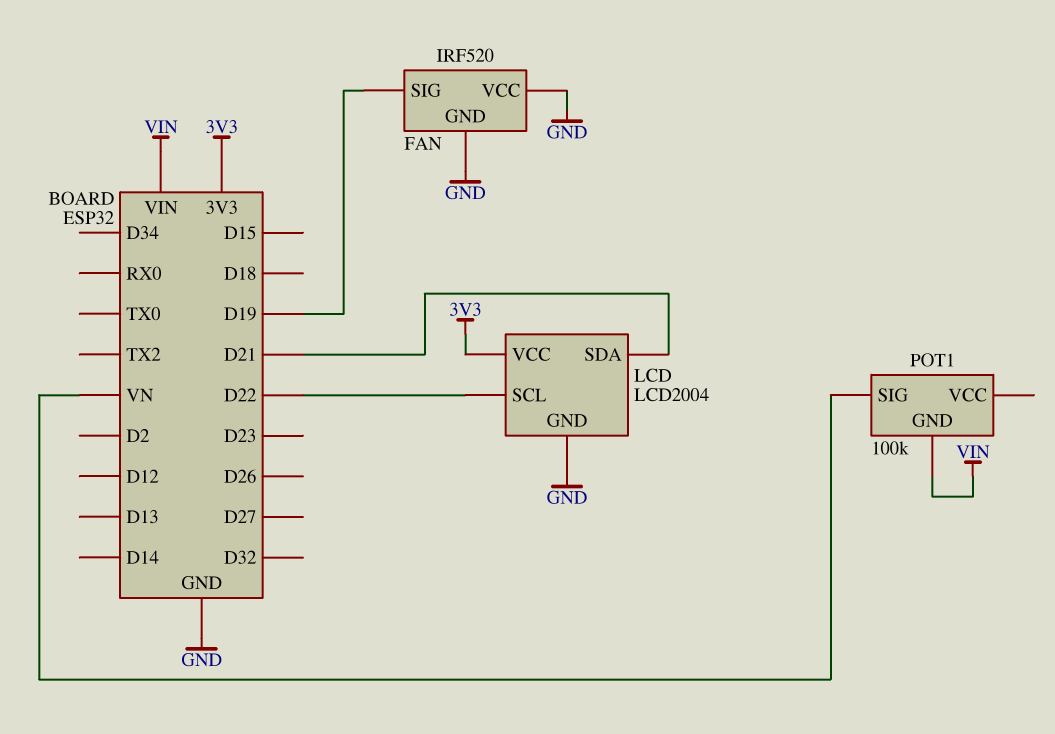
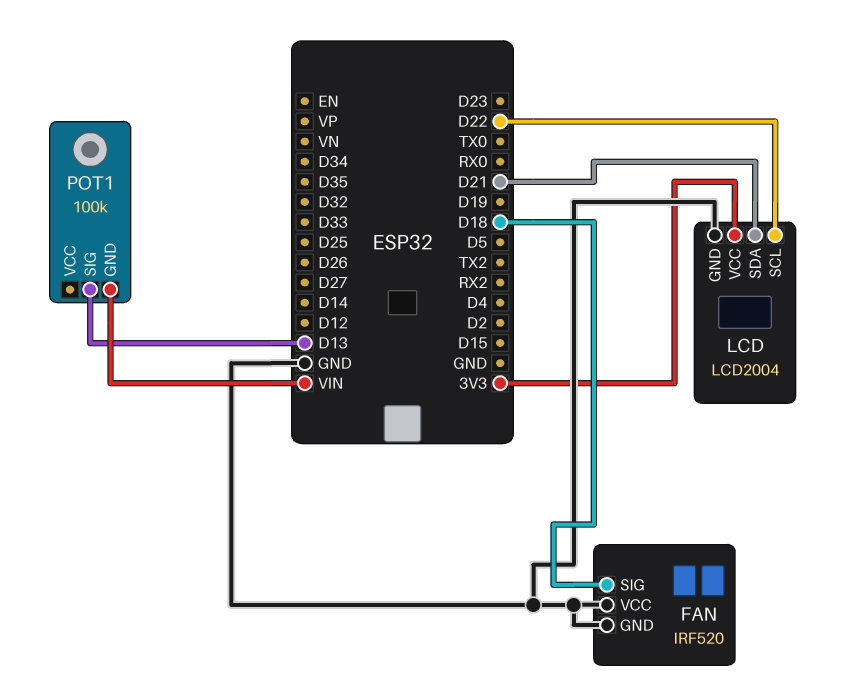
FAN pin SIG: D19 -> D18
POT1 pin SIG: VN -> D13

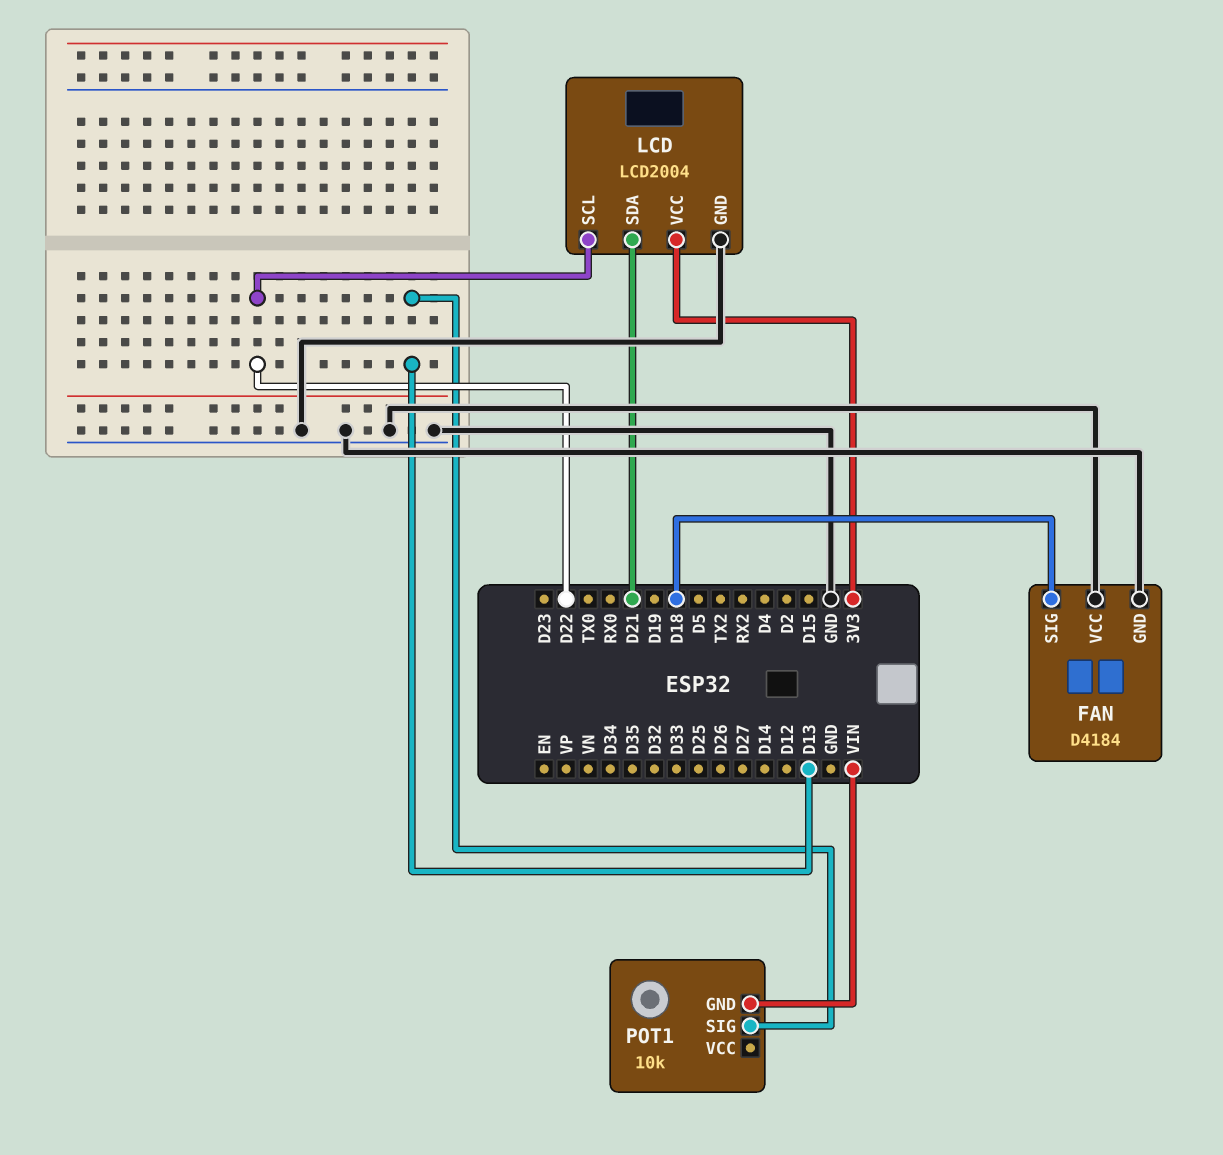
FAN: IRF520 -> D4184
POT1: 100k -> 10k

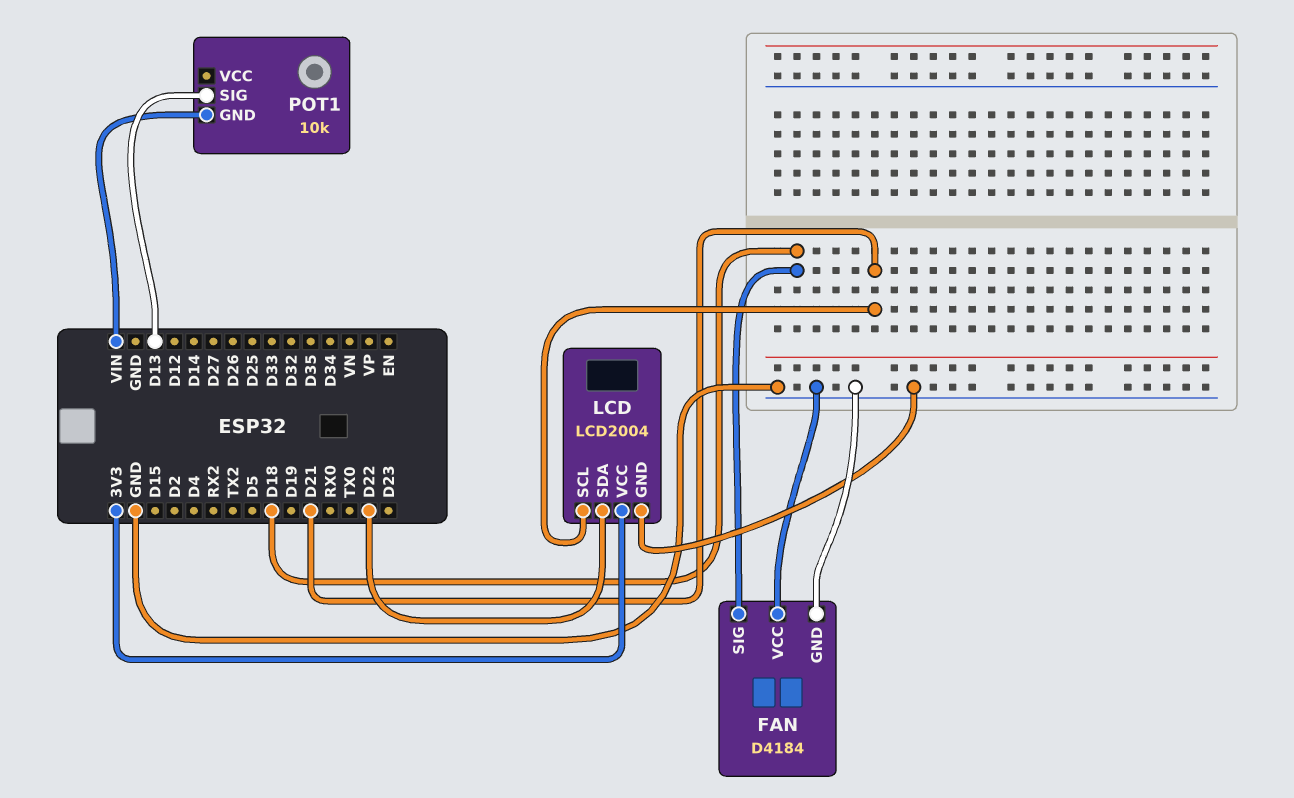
LCD pin SCL: D22 -> D21
LCD pin SDA: D21 -> D22

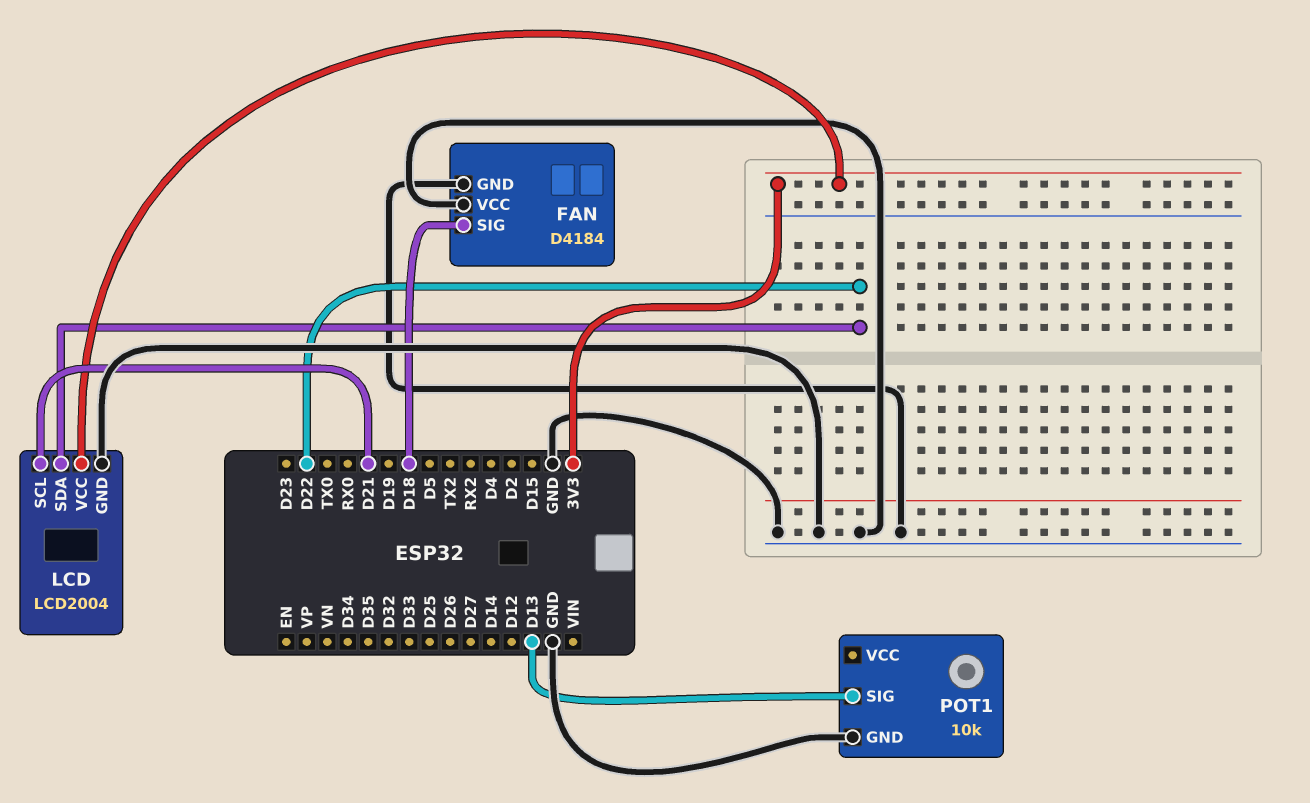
POT1 pin GND: VIN -> GND

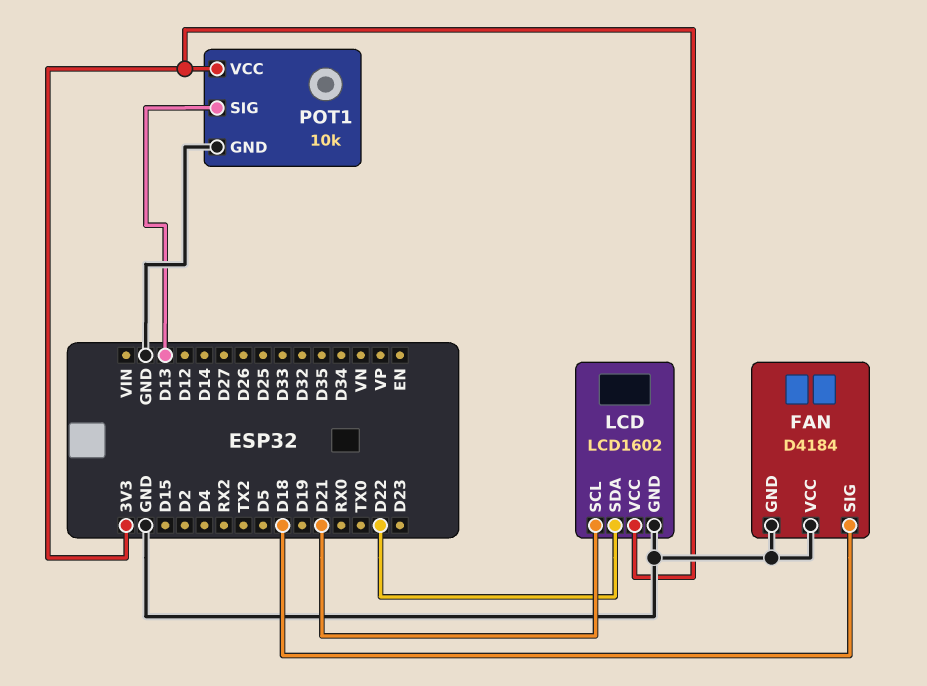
LCD: LCD2004 -> LCD1602
POT1 pin VCC: none -> 3V3

